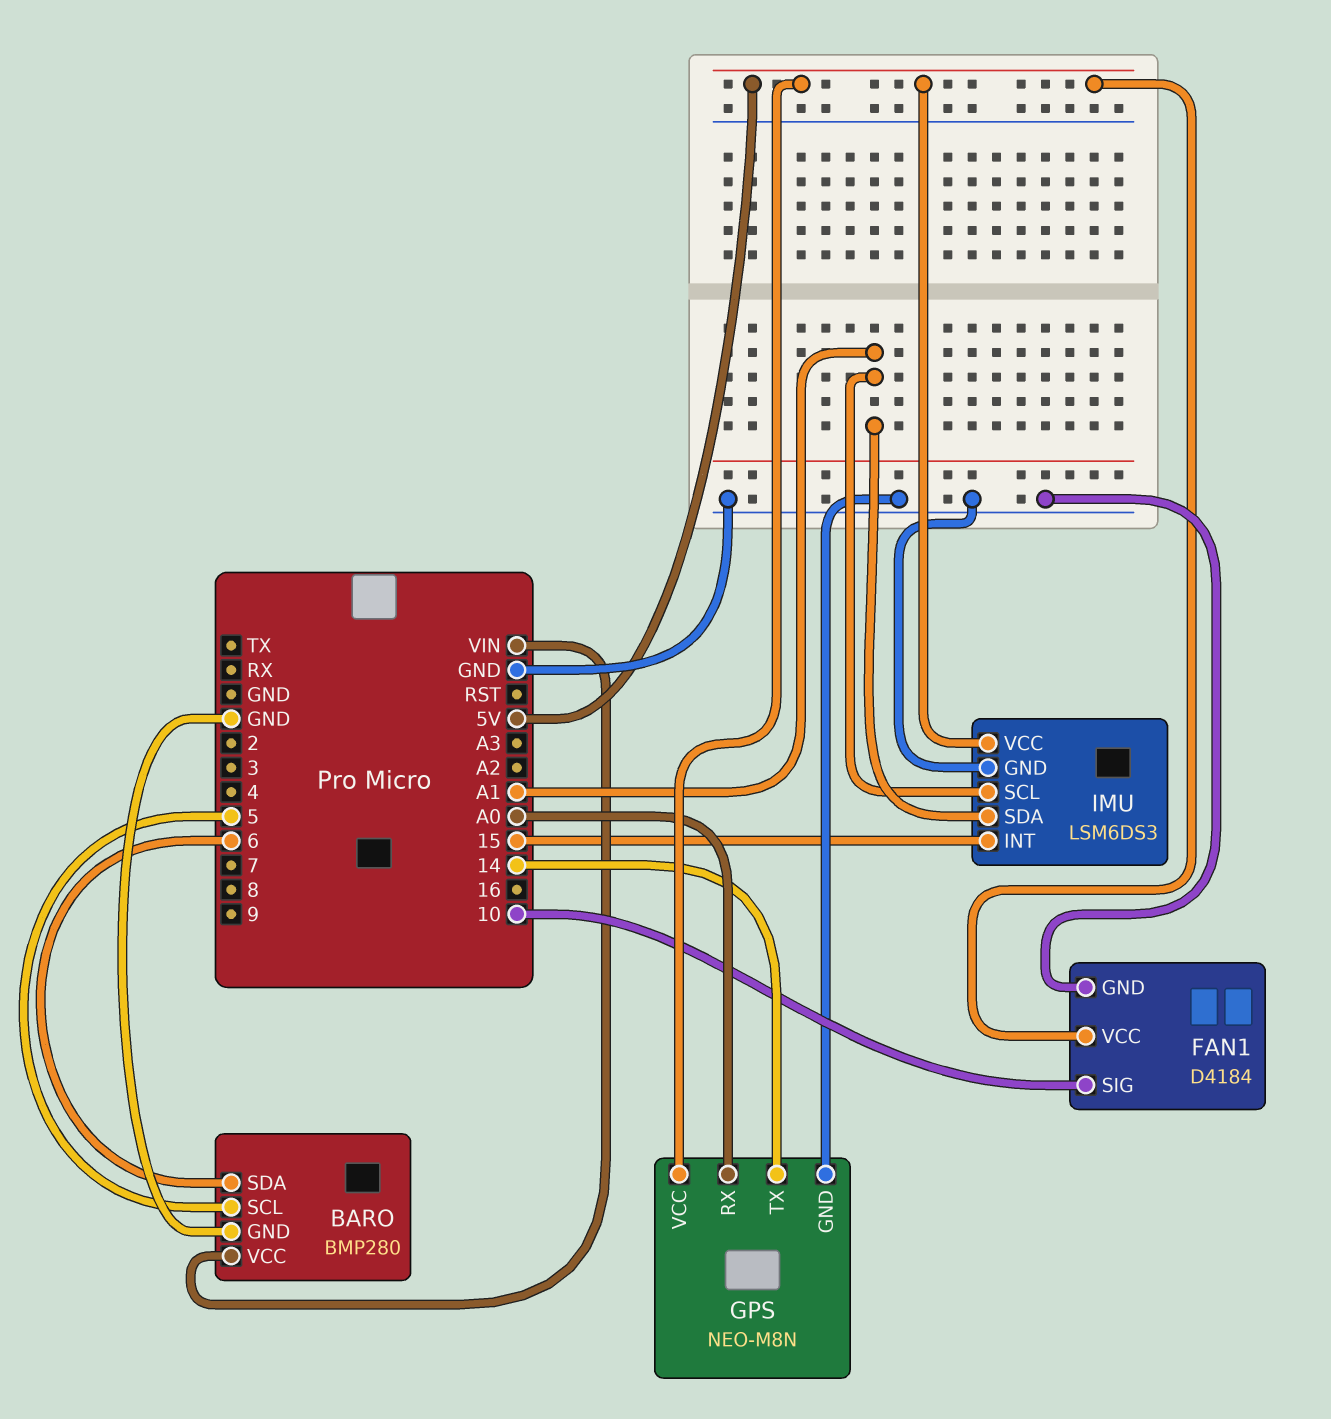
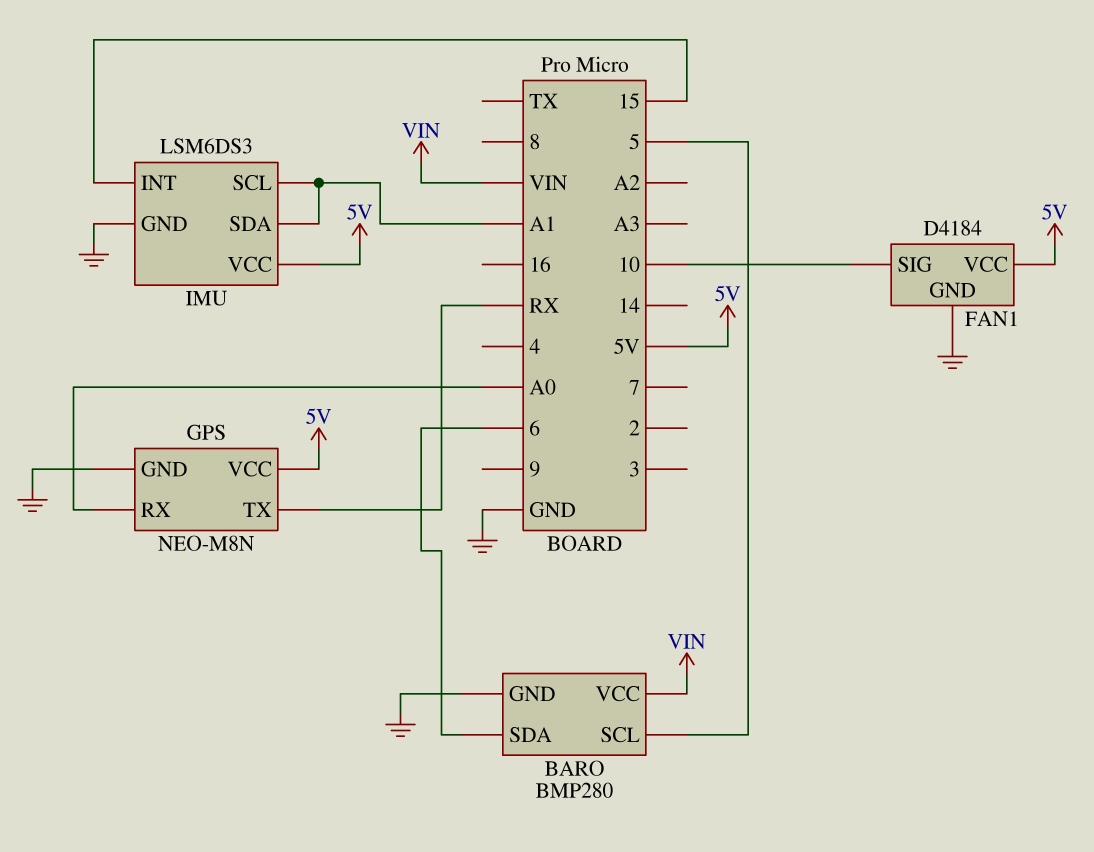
GPS pin TX: 14 -> RX

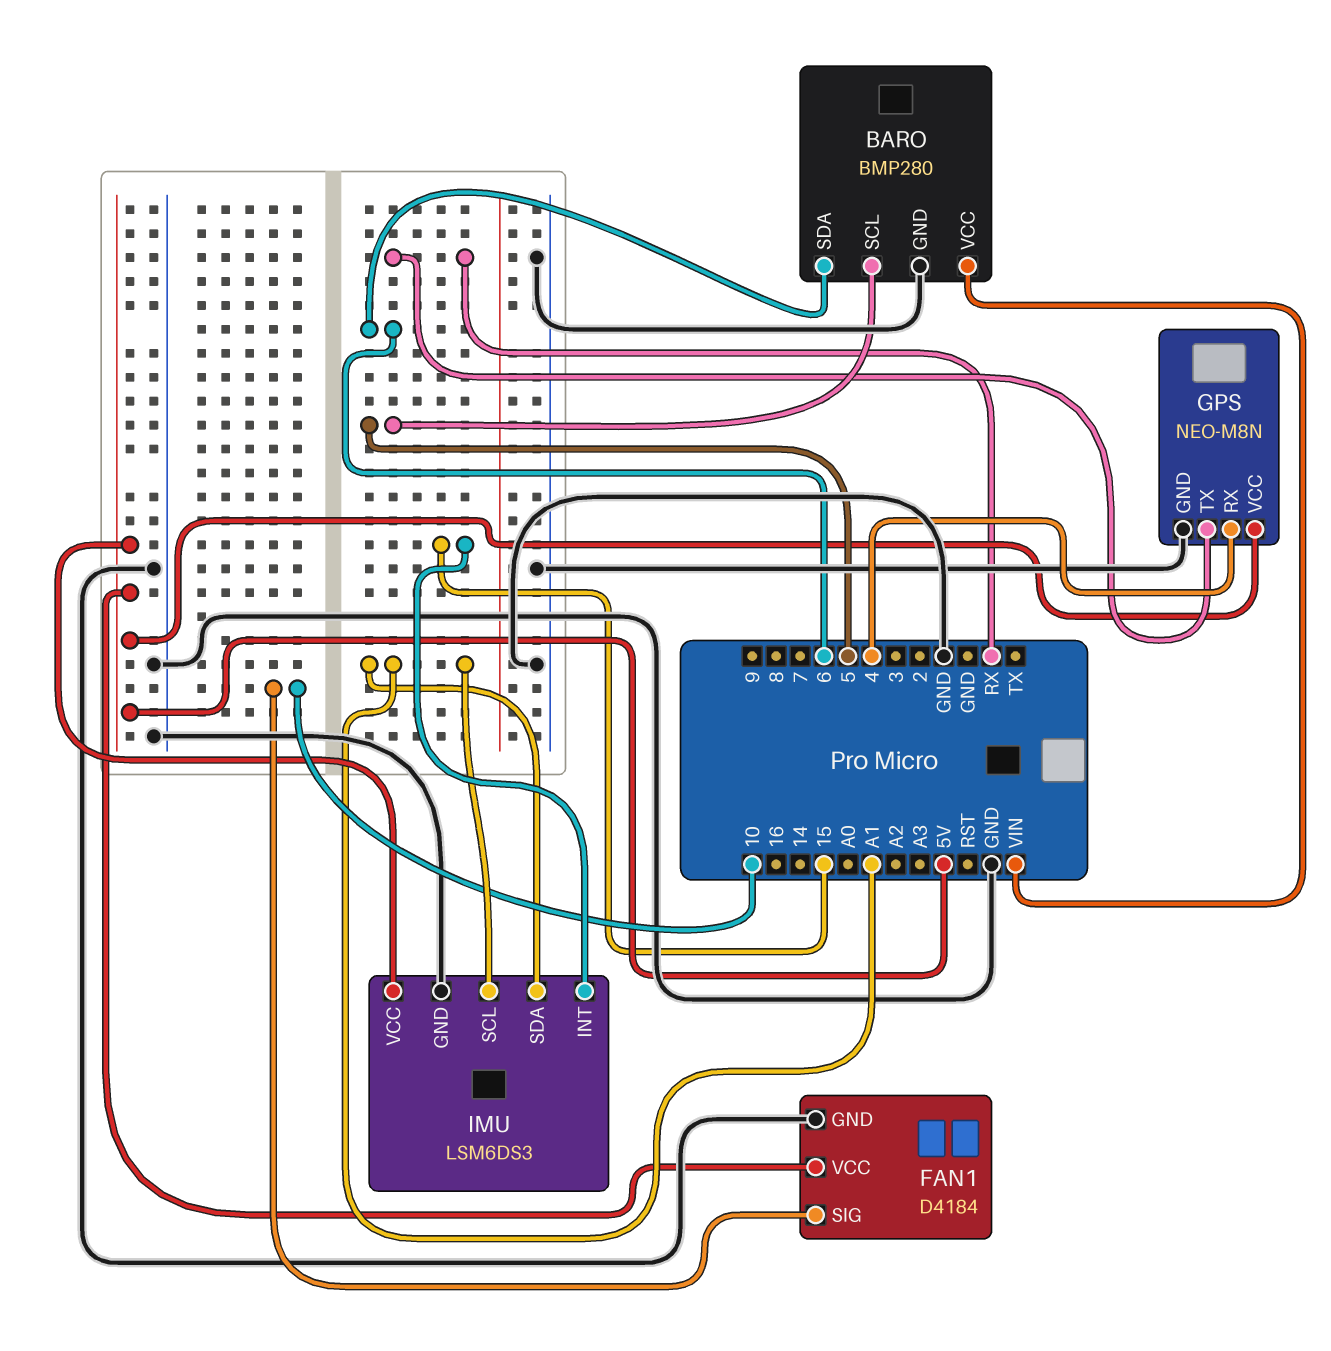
GPS pin RX: A0 -> 4

